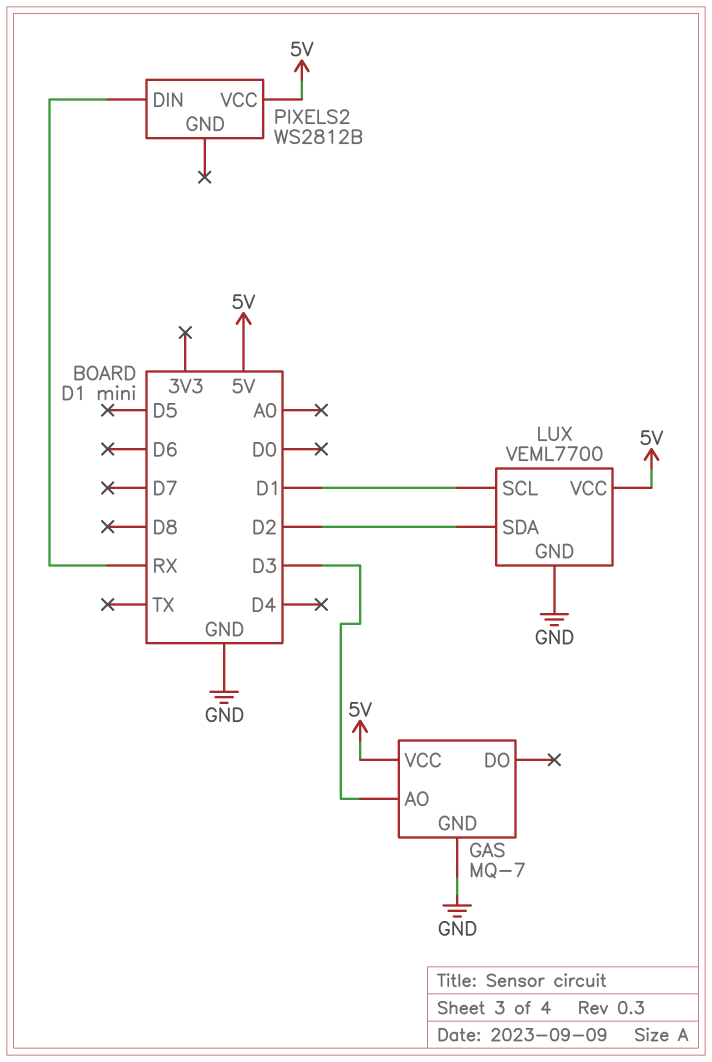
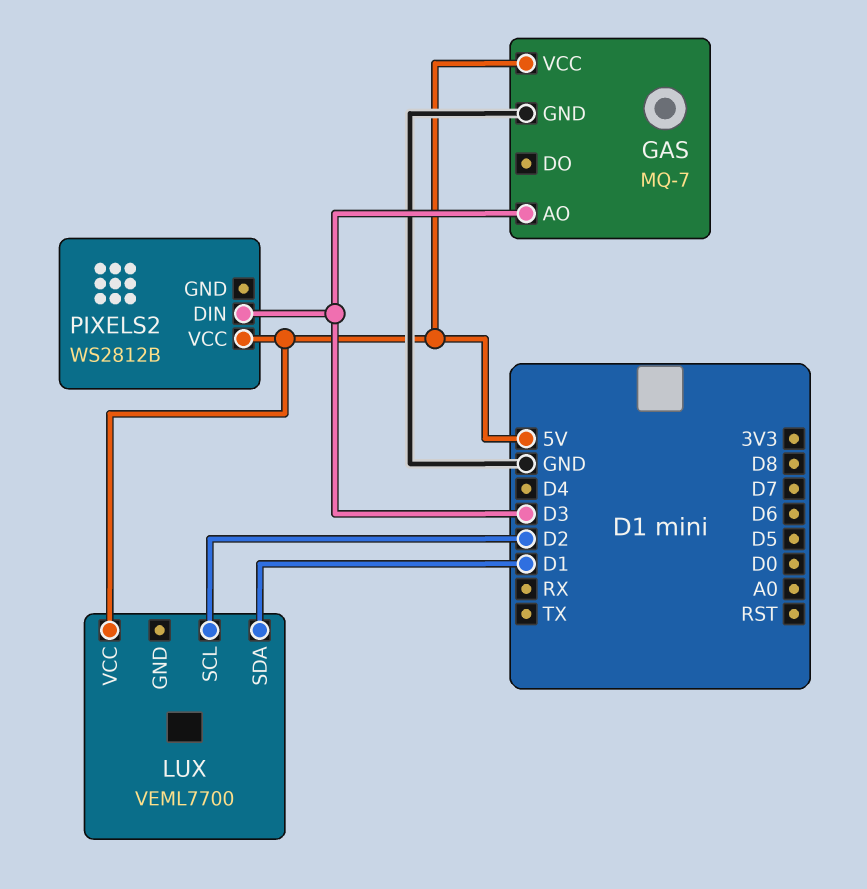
LUX pin GND: GND -> none
LUX pin SCL: D1 -> D2
LUX pin SDA: D2 -> D1
PIXELS2 pin DIN: RX -> D3

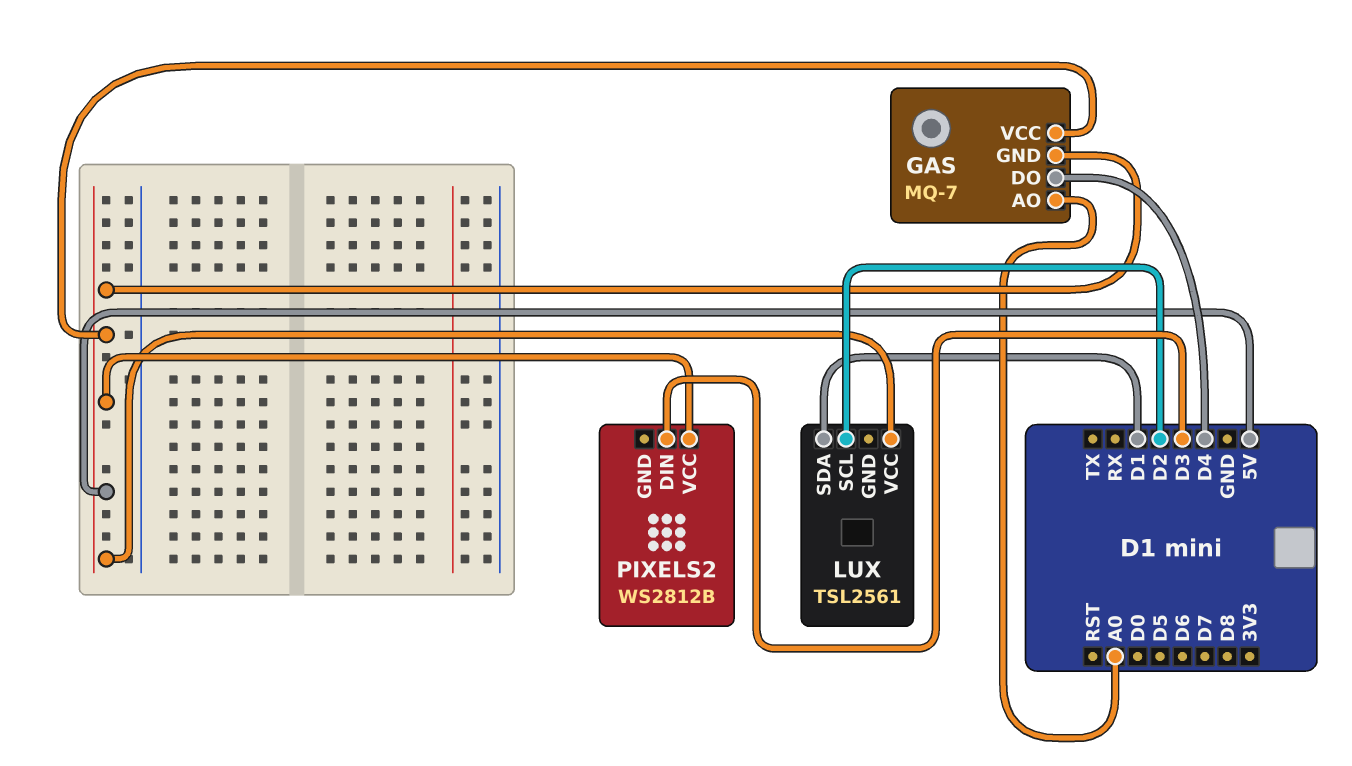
GAS pin AO: D3 -> A0
GAS pin DO: none -> D4
GAS pin GND: GND -> 5V
LUX: VEML7700 -> TSL2561

